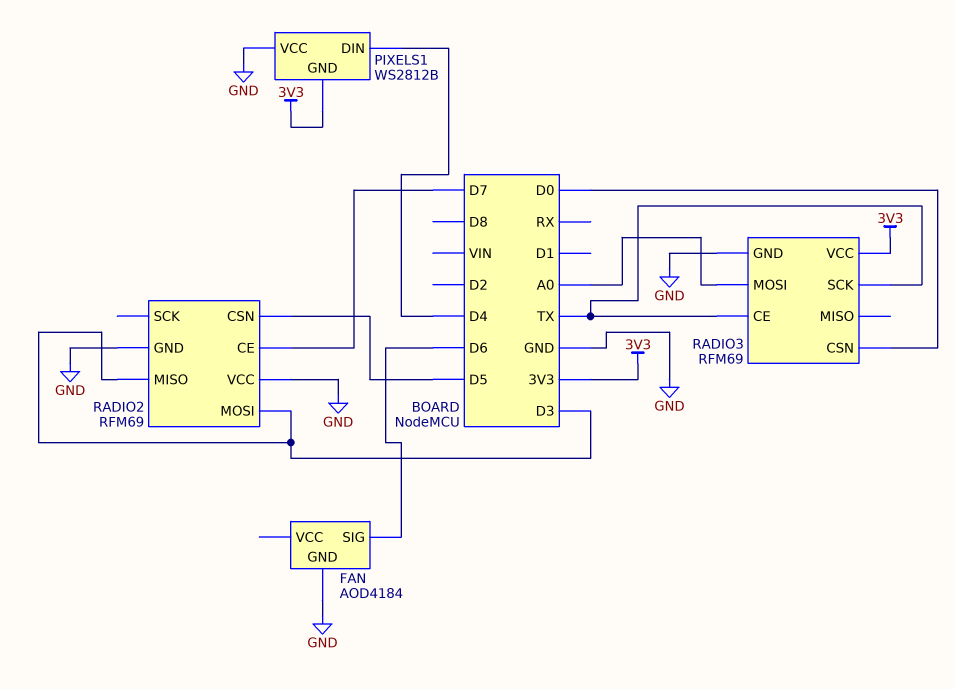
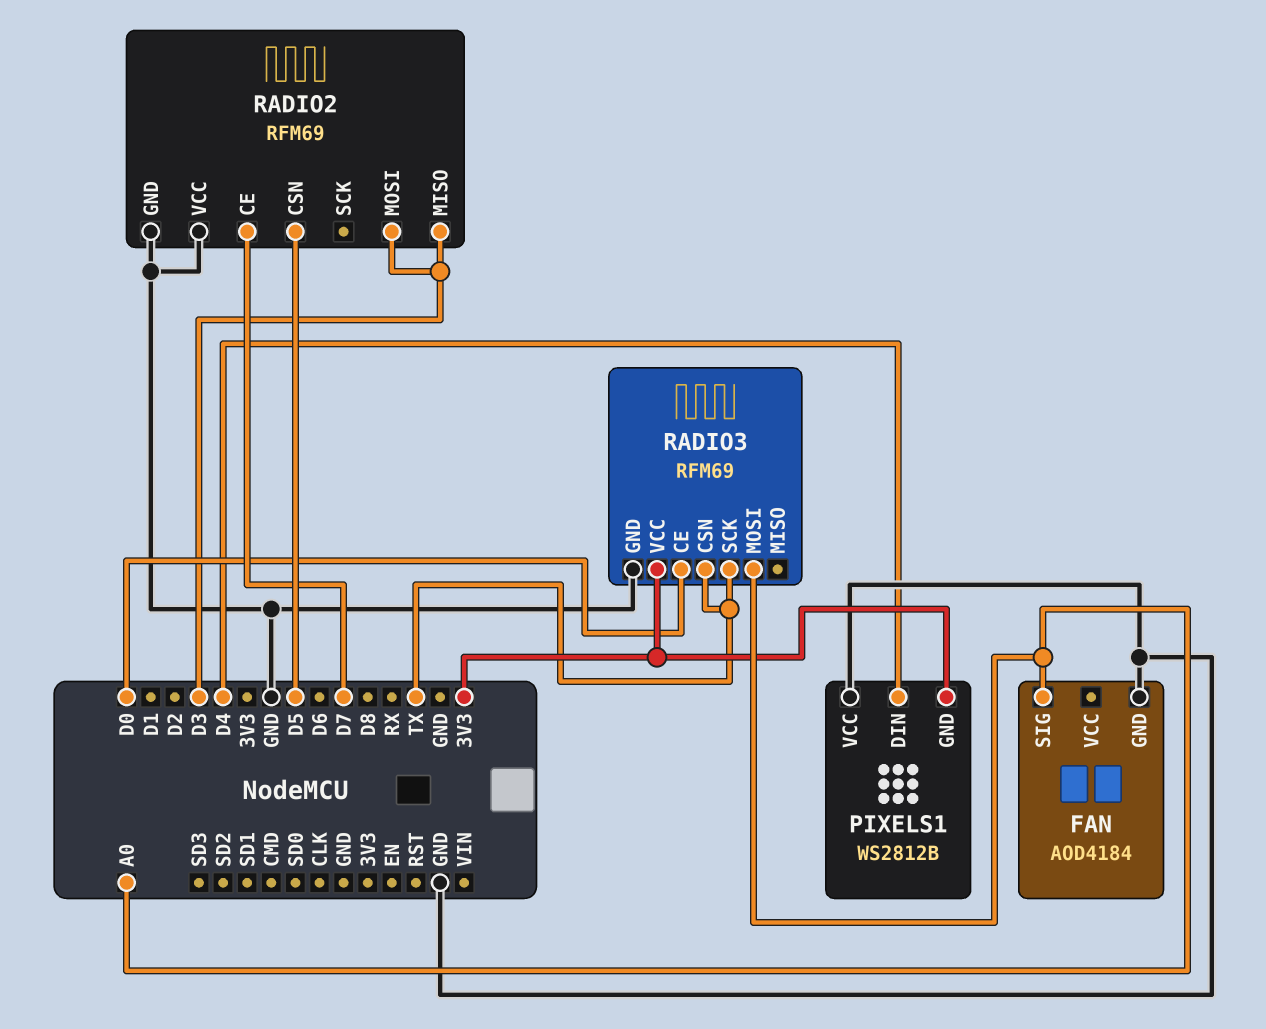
FAN pin SIG: D6 -> A0
RADIO3 pin CE: TX -> D0
RADIO3 pin CSN: D0 -> TX

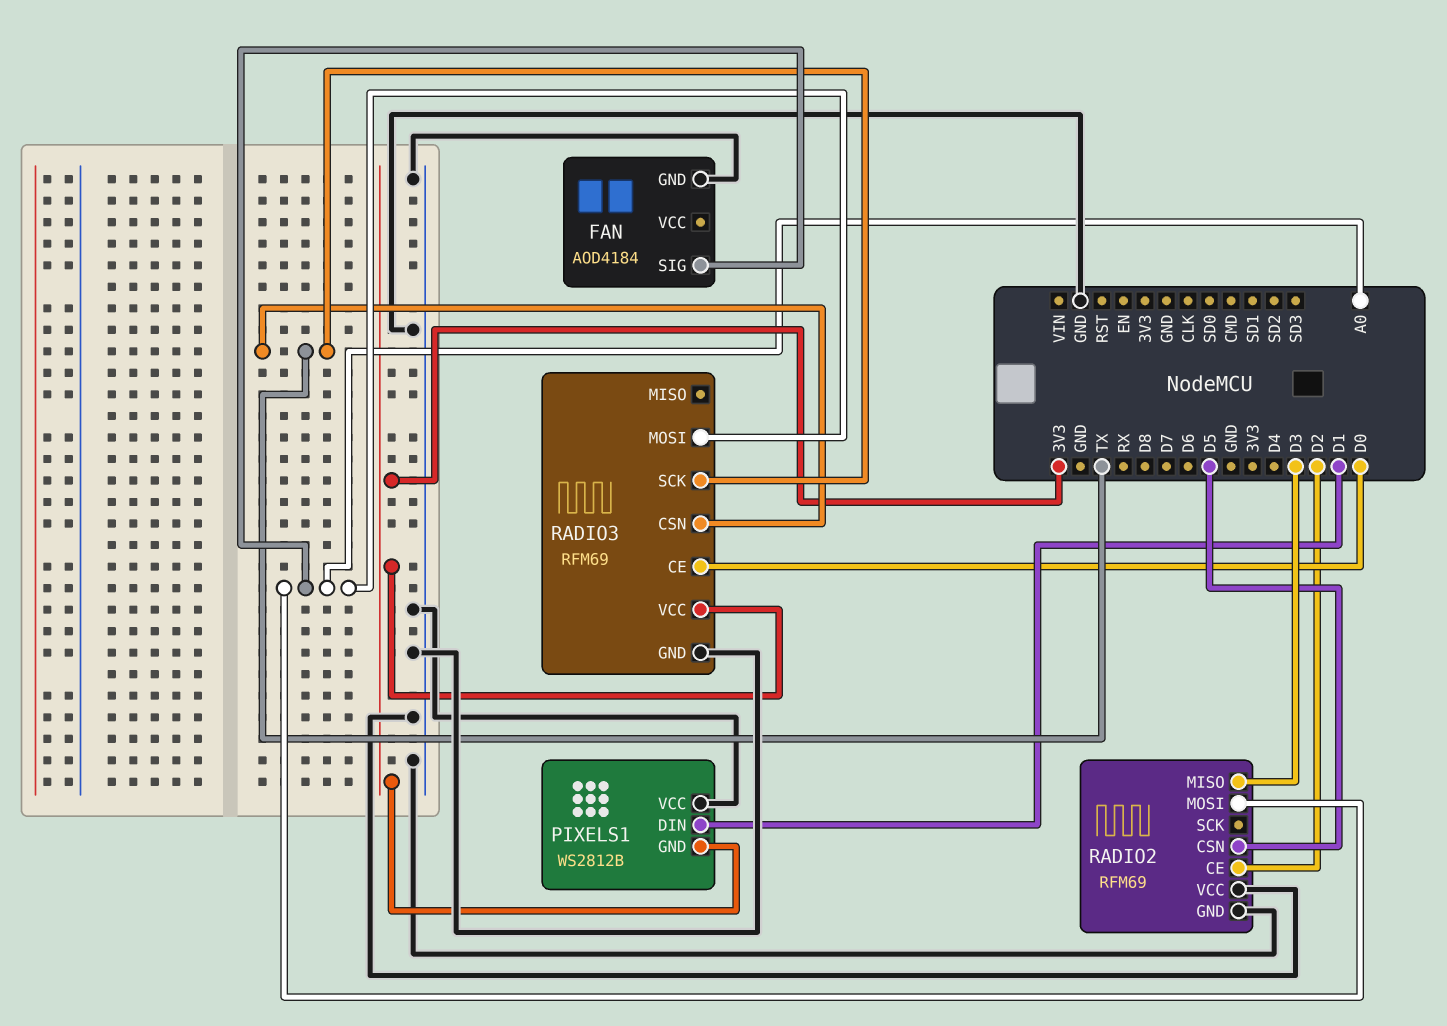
PIXELS1 pin DIN: D4 -> D1
RADIO2 pin CE: D7 -> D2
RADIO2 pin MOSI: D3 -> A0

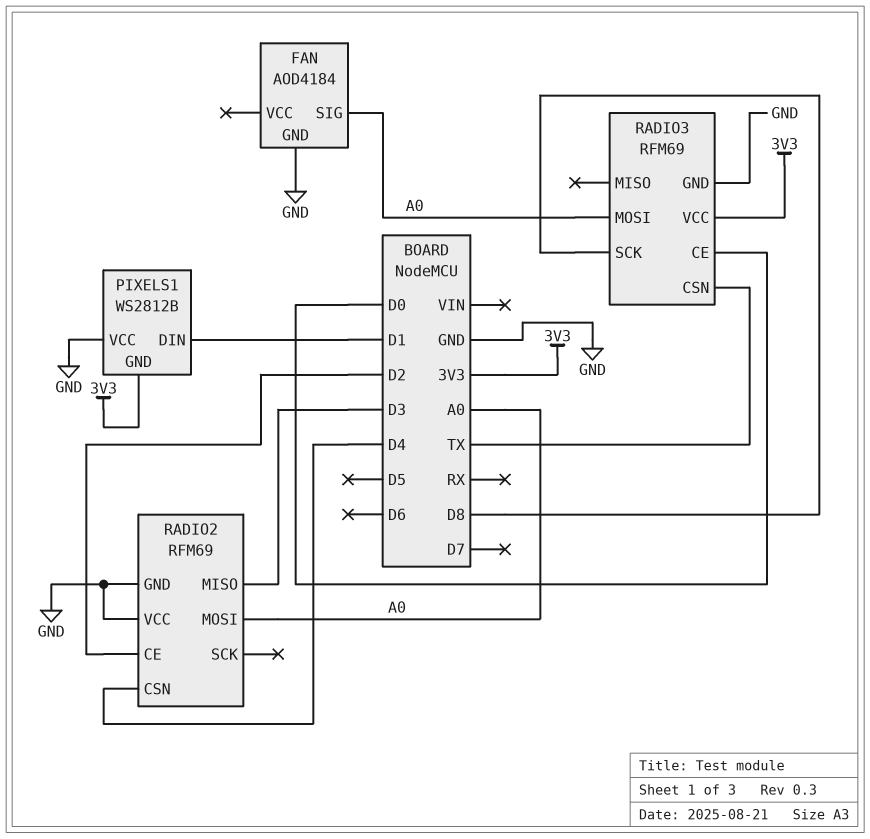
RADIO2 pin CSN: D5 -> D4
RADIO3 pin SCK: TX -> D8

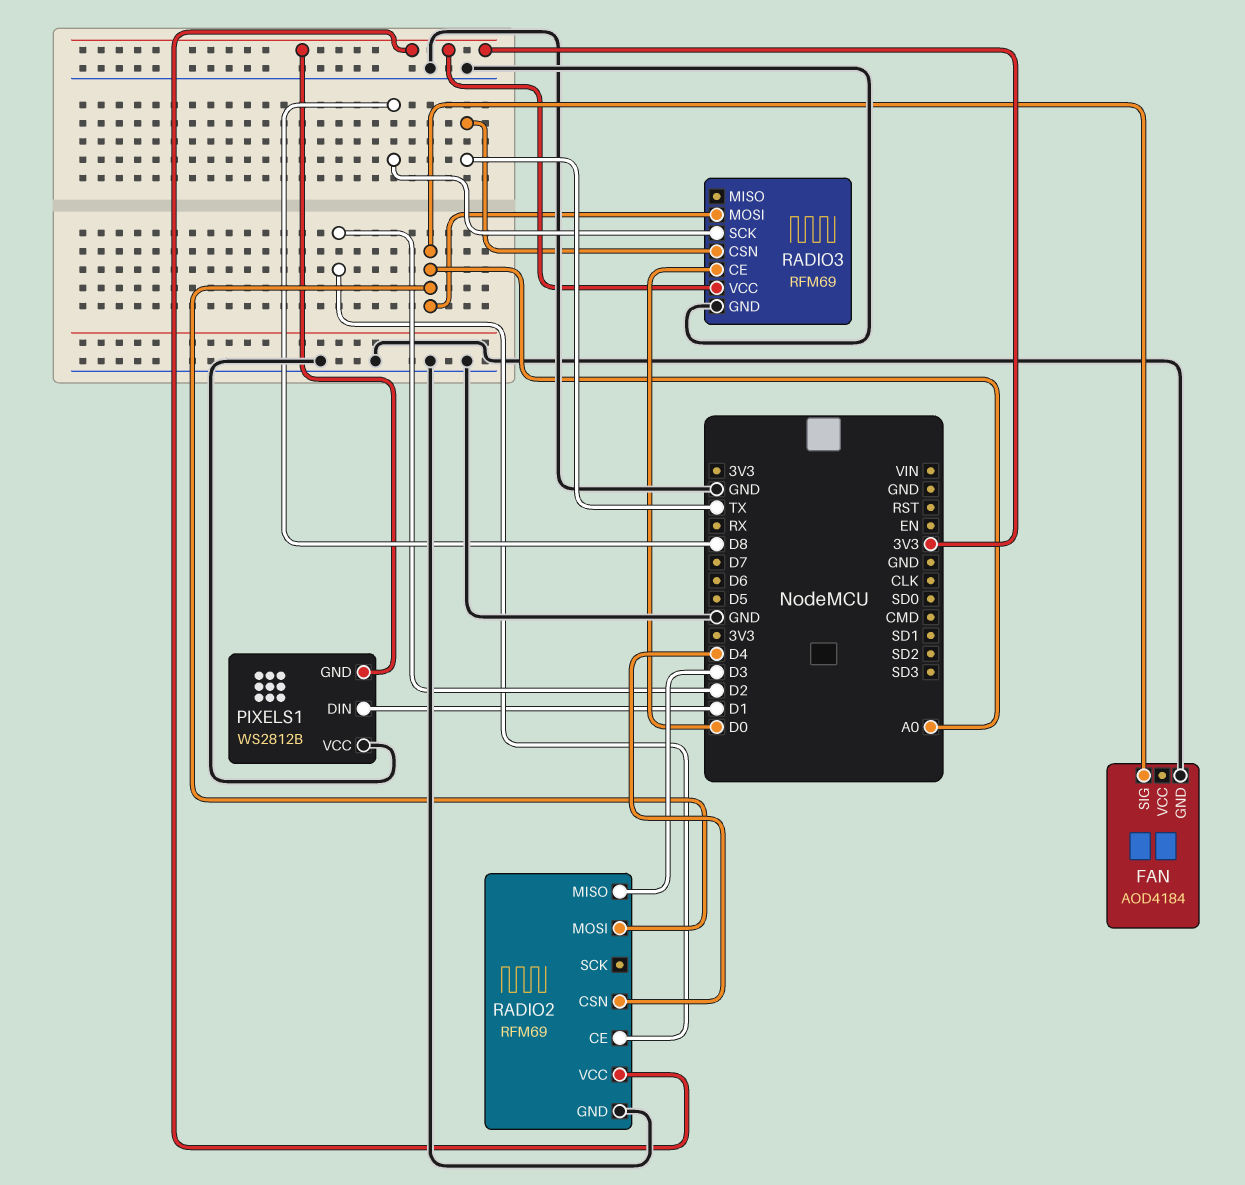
RADIO2 pin VCC: GND -> 3V3

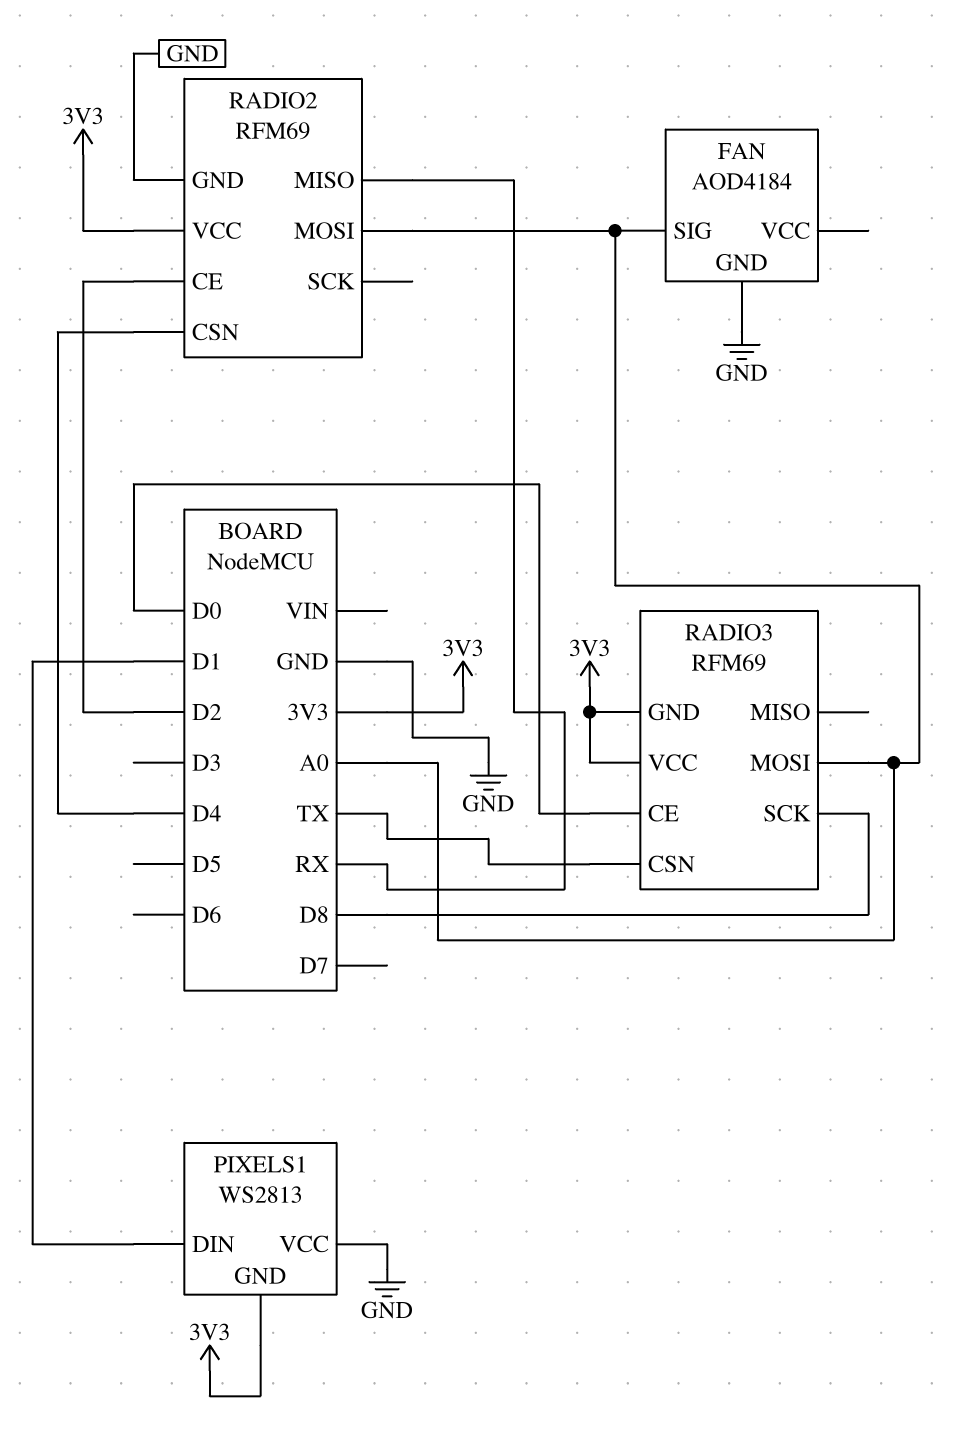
PIXELS1: WS2812B -> WS2813
RADIO2 pin MISO: D3 -> RX
RADIO3 pin GND: GND -> 3V3

